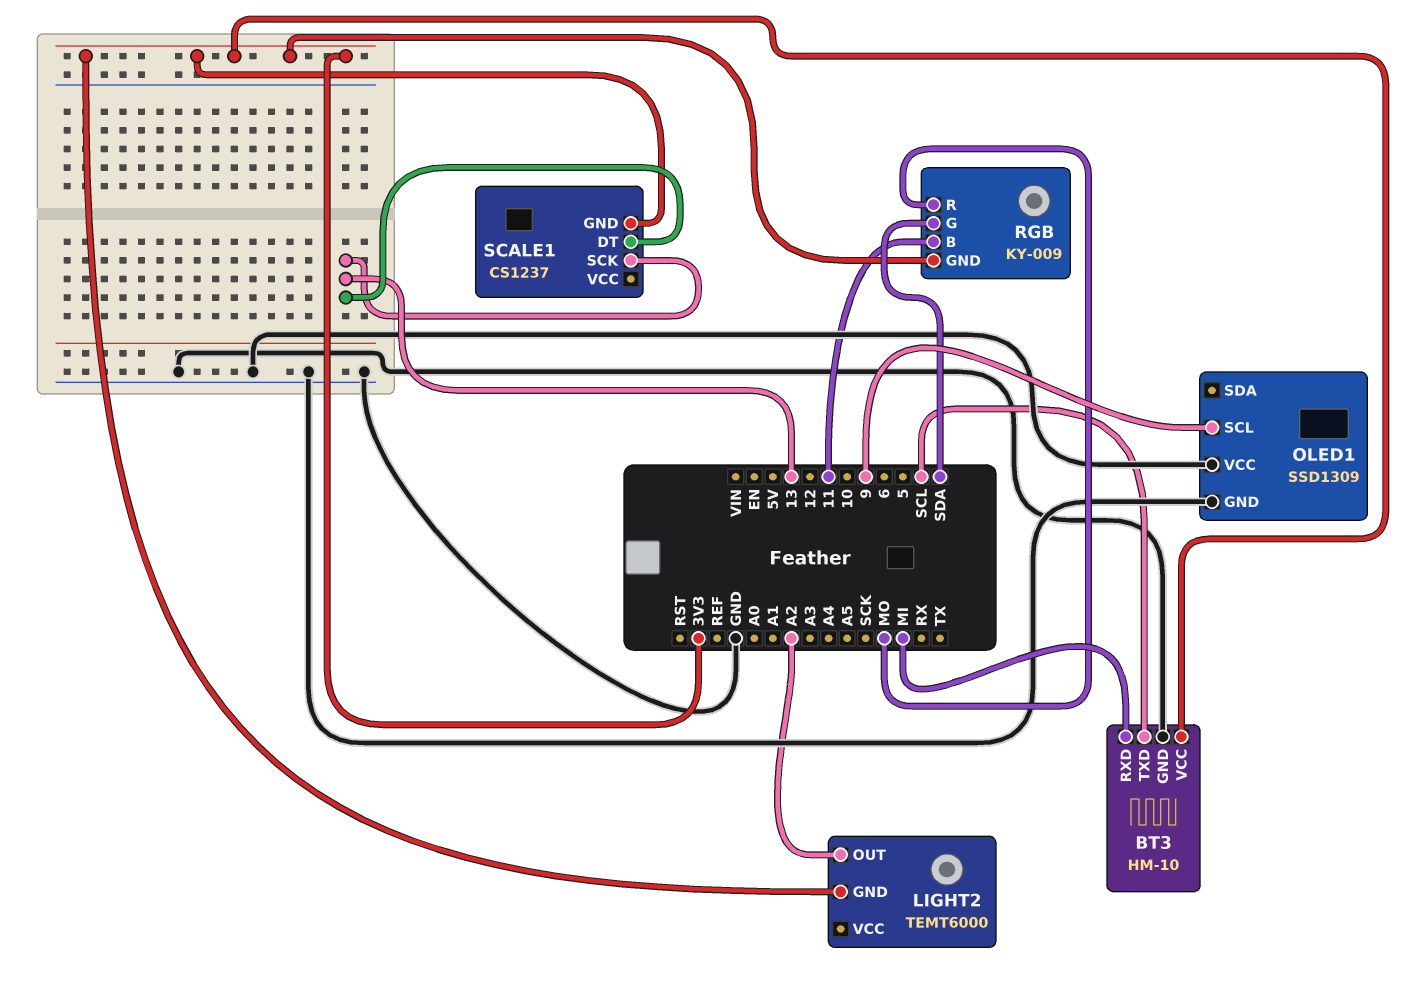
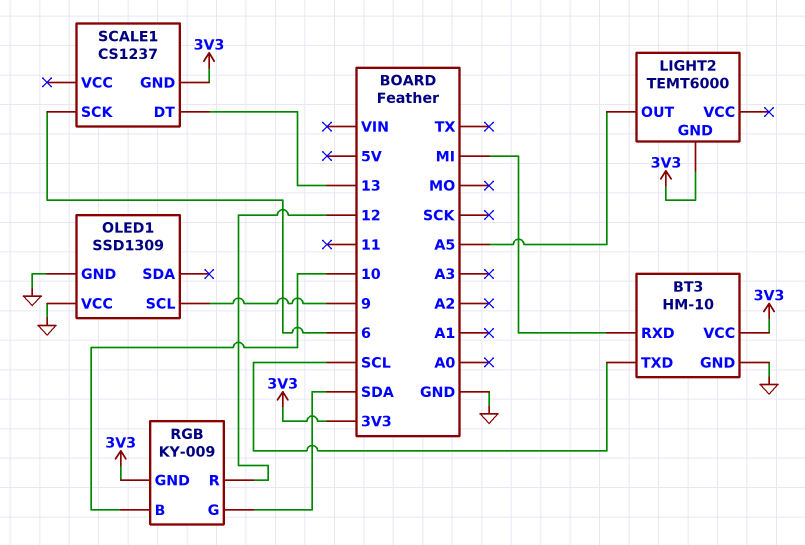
LIGHT2 pin OUT: A2 -> A5
RGB pin B: 11 -> 10
RGB pin R: MO -> 12
SCALE1 pin SCK: 13 -> 6

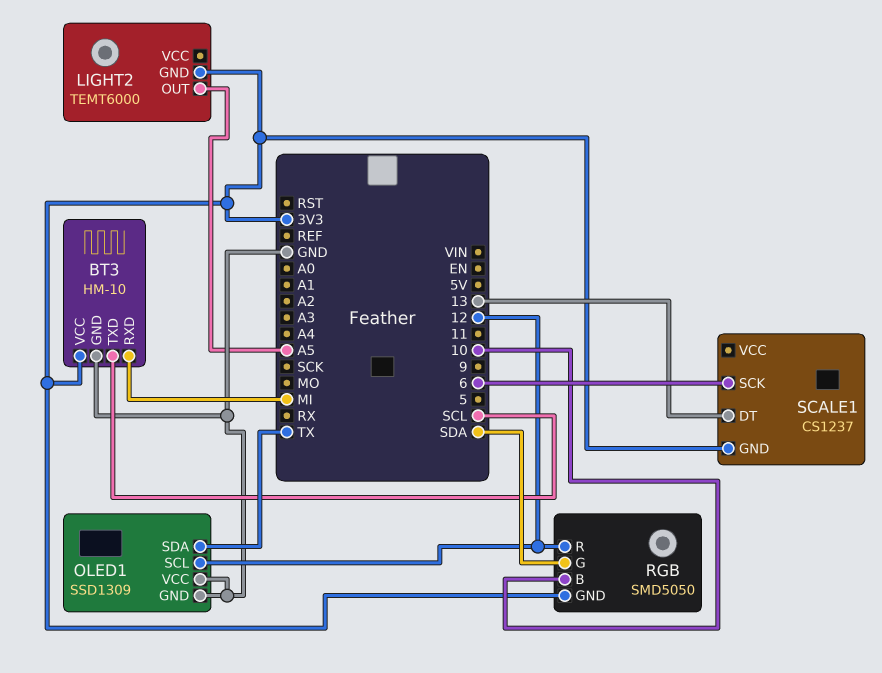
OLED1 pin SCL: 9 -> 12
OLED1 pin SDA: none -> TX
RGB: KY-009 -> SMD5050

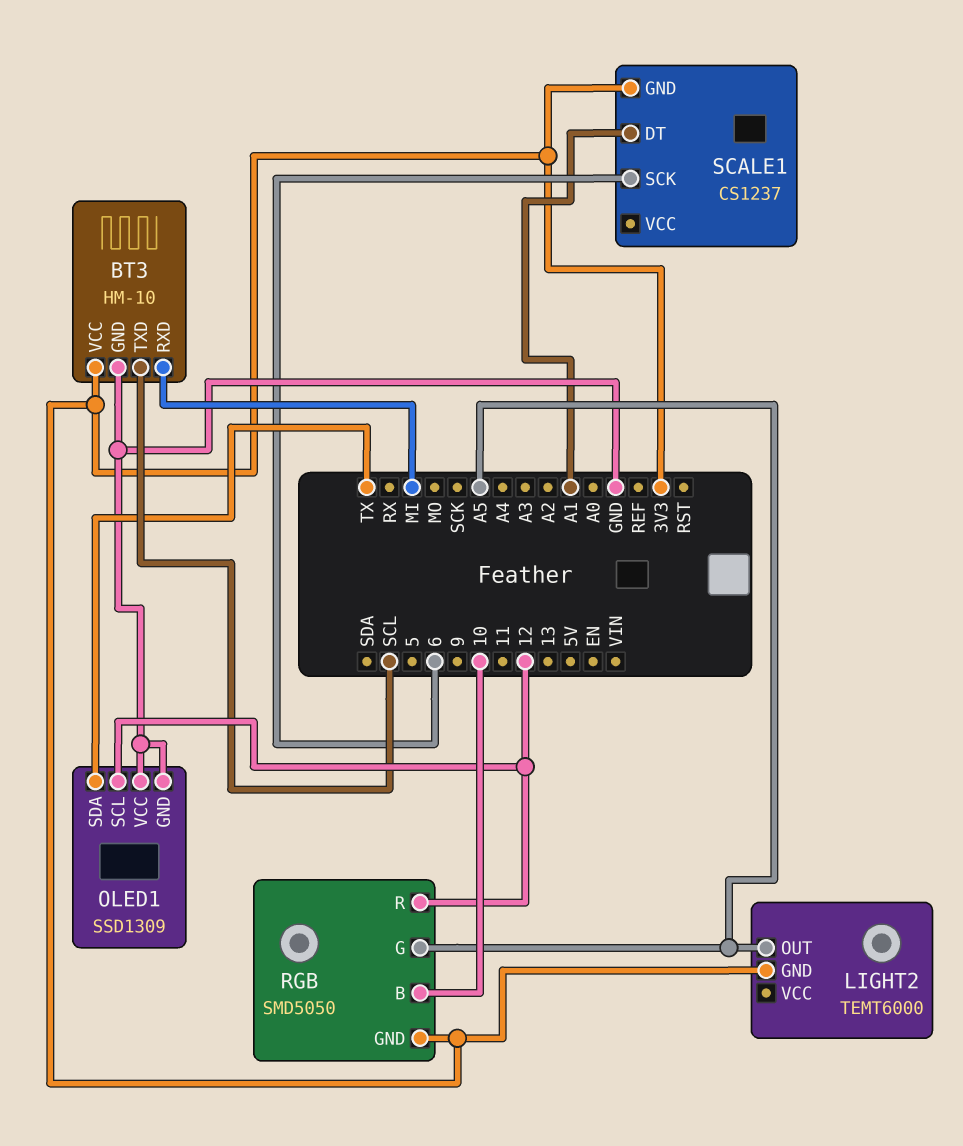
RGB pin G: SDA -> A5
SCALE1 pin DT: 13 -> A1

